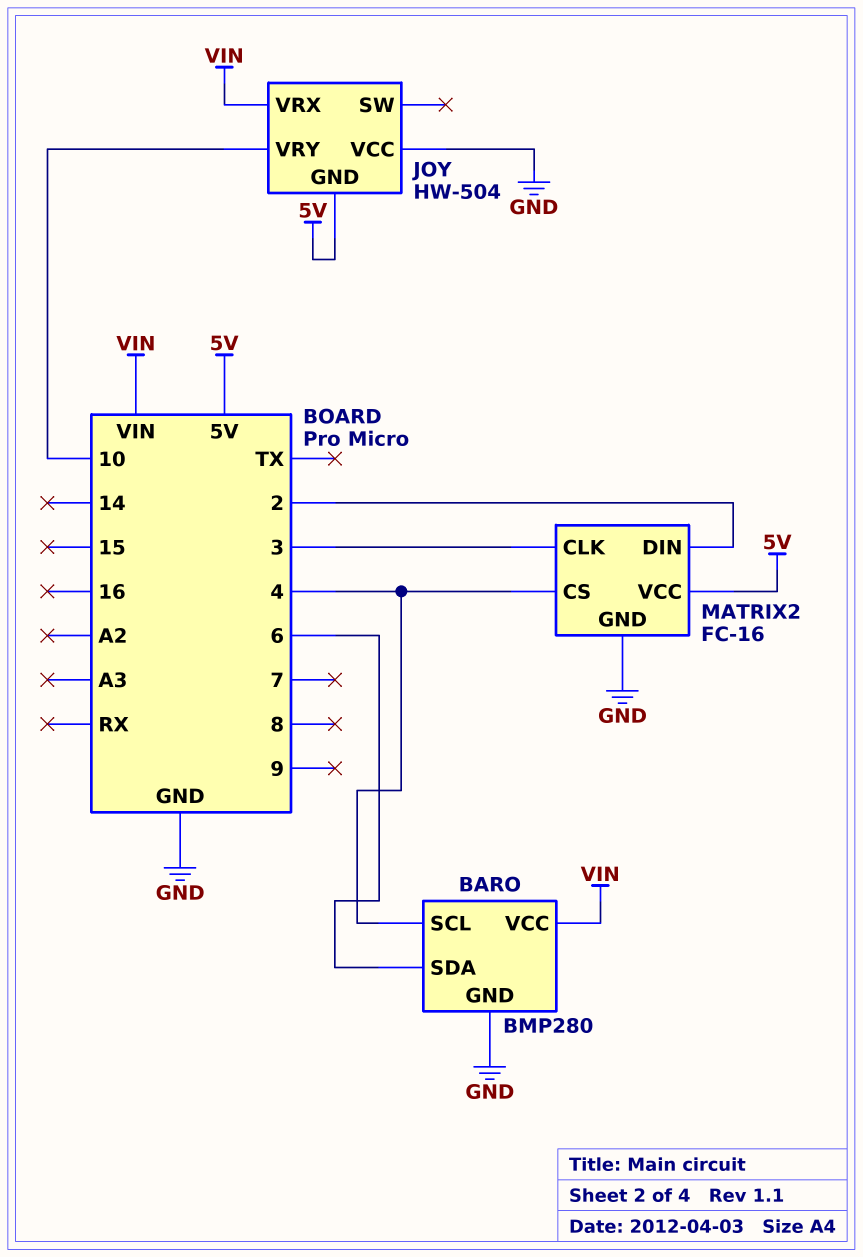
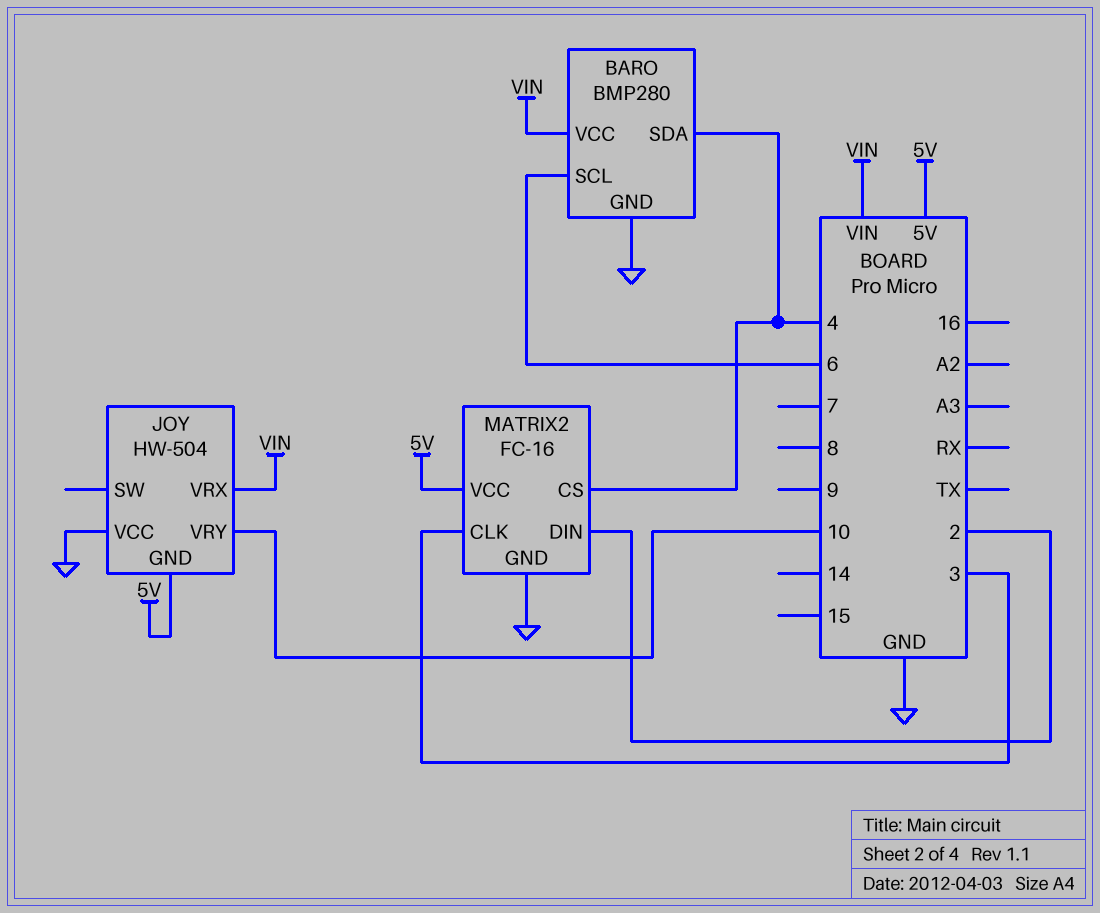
BARO pin SCL: 4 -> 6
BARO pin SDA: 6 -> 4

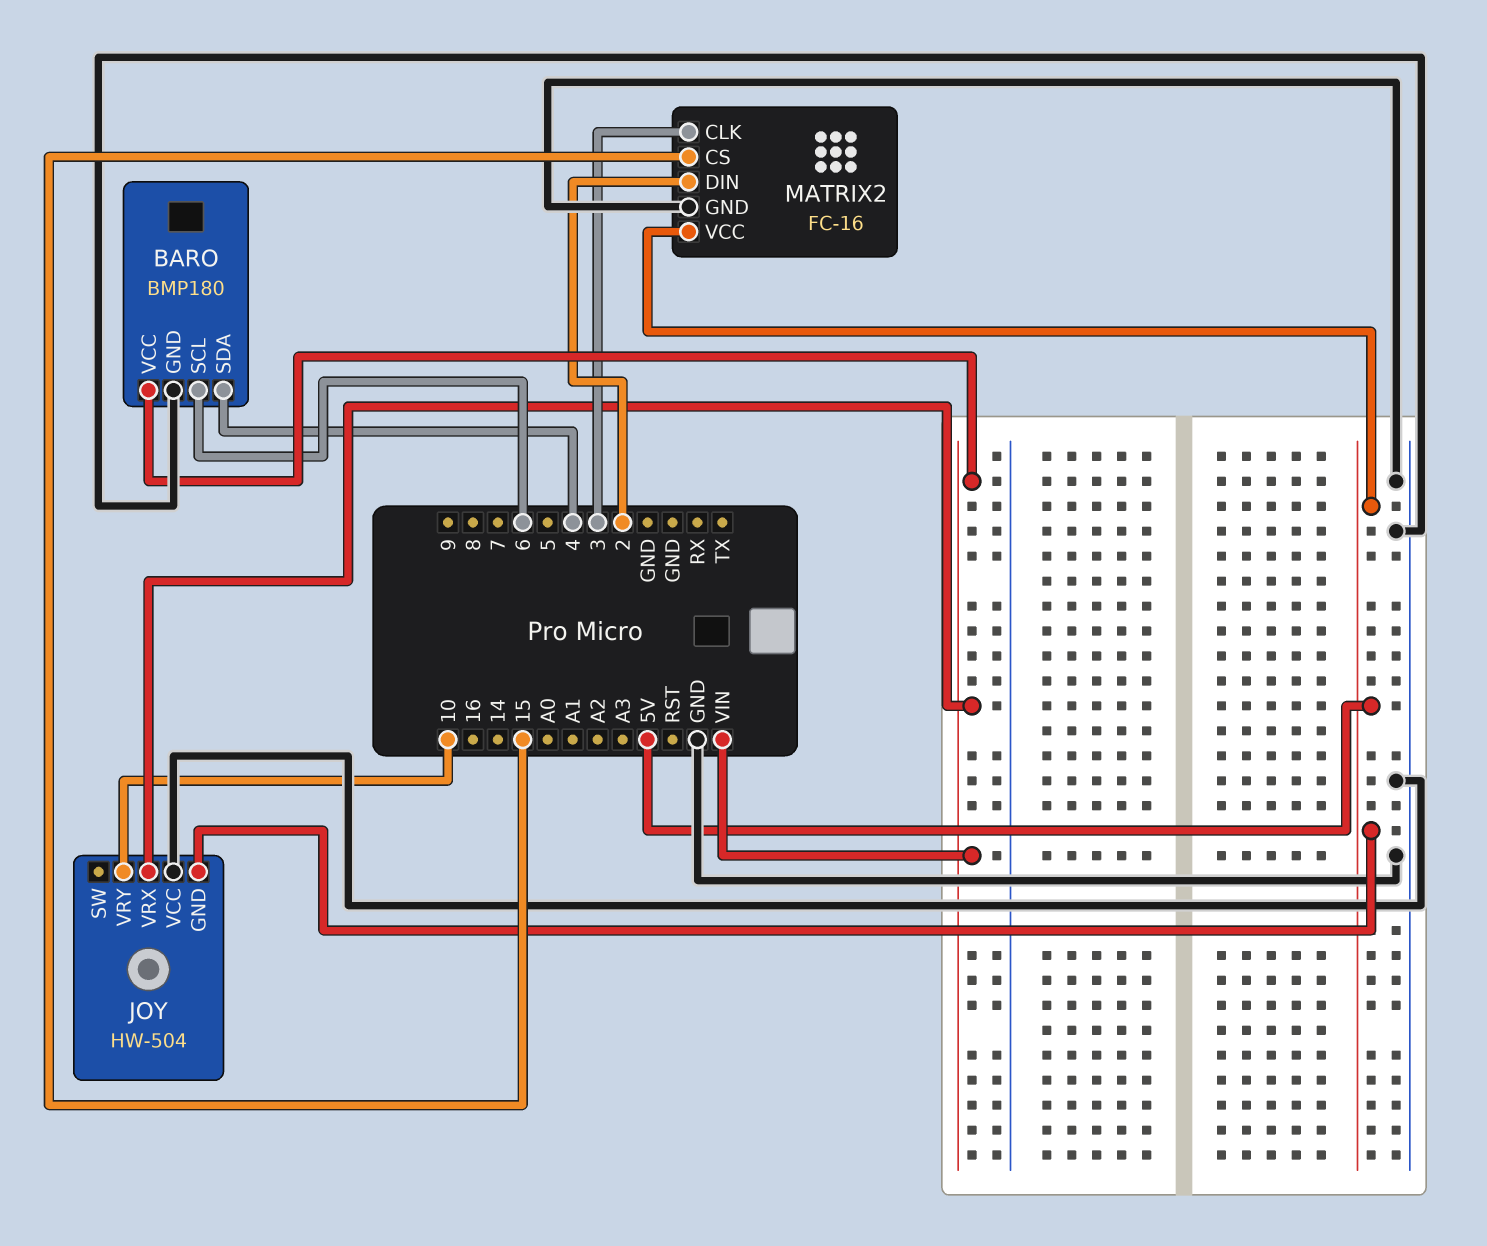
BARO: BMP280 -> BMP180
MATRIX2 pin CS: 4 -> 15

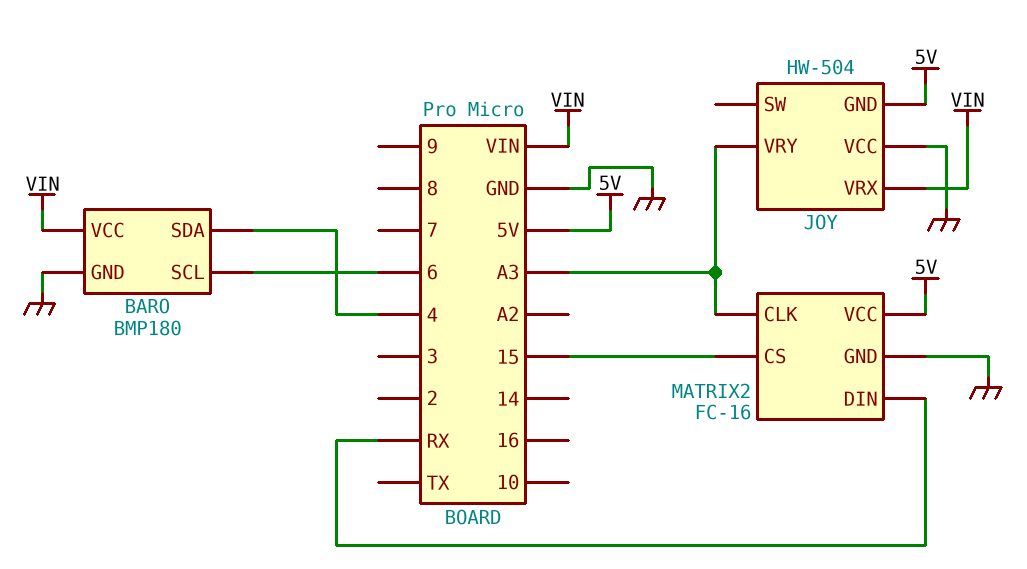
JOY pin VRY: 10 -> A3
MATRIX2 pin CLK: 3 -> A3
MATRIX2 pin DIN: 2 -> RX

